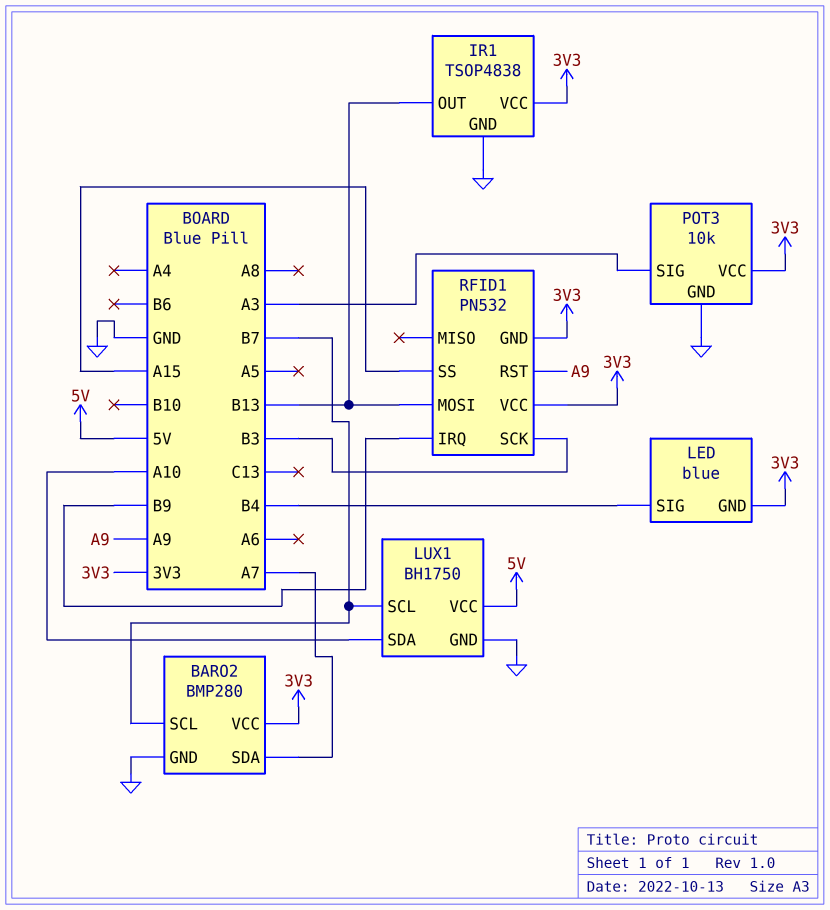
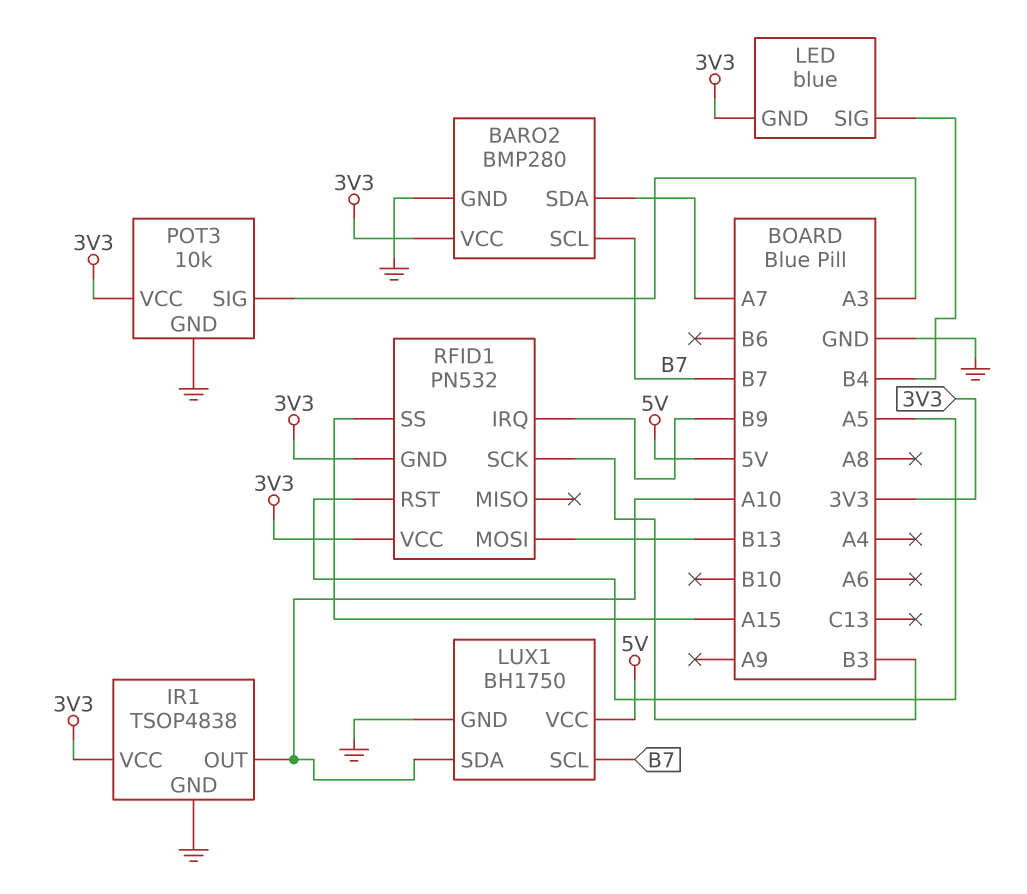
IR1 pin OUT: B13 -> A10
RFID1 pin RST: A9 -> A5

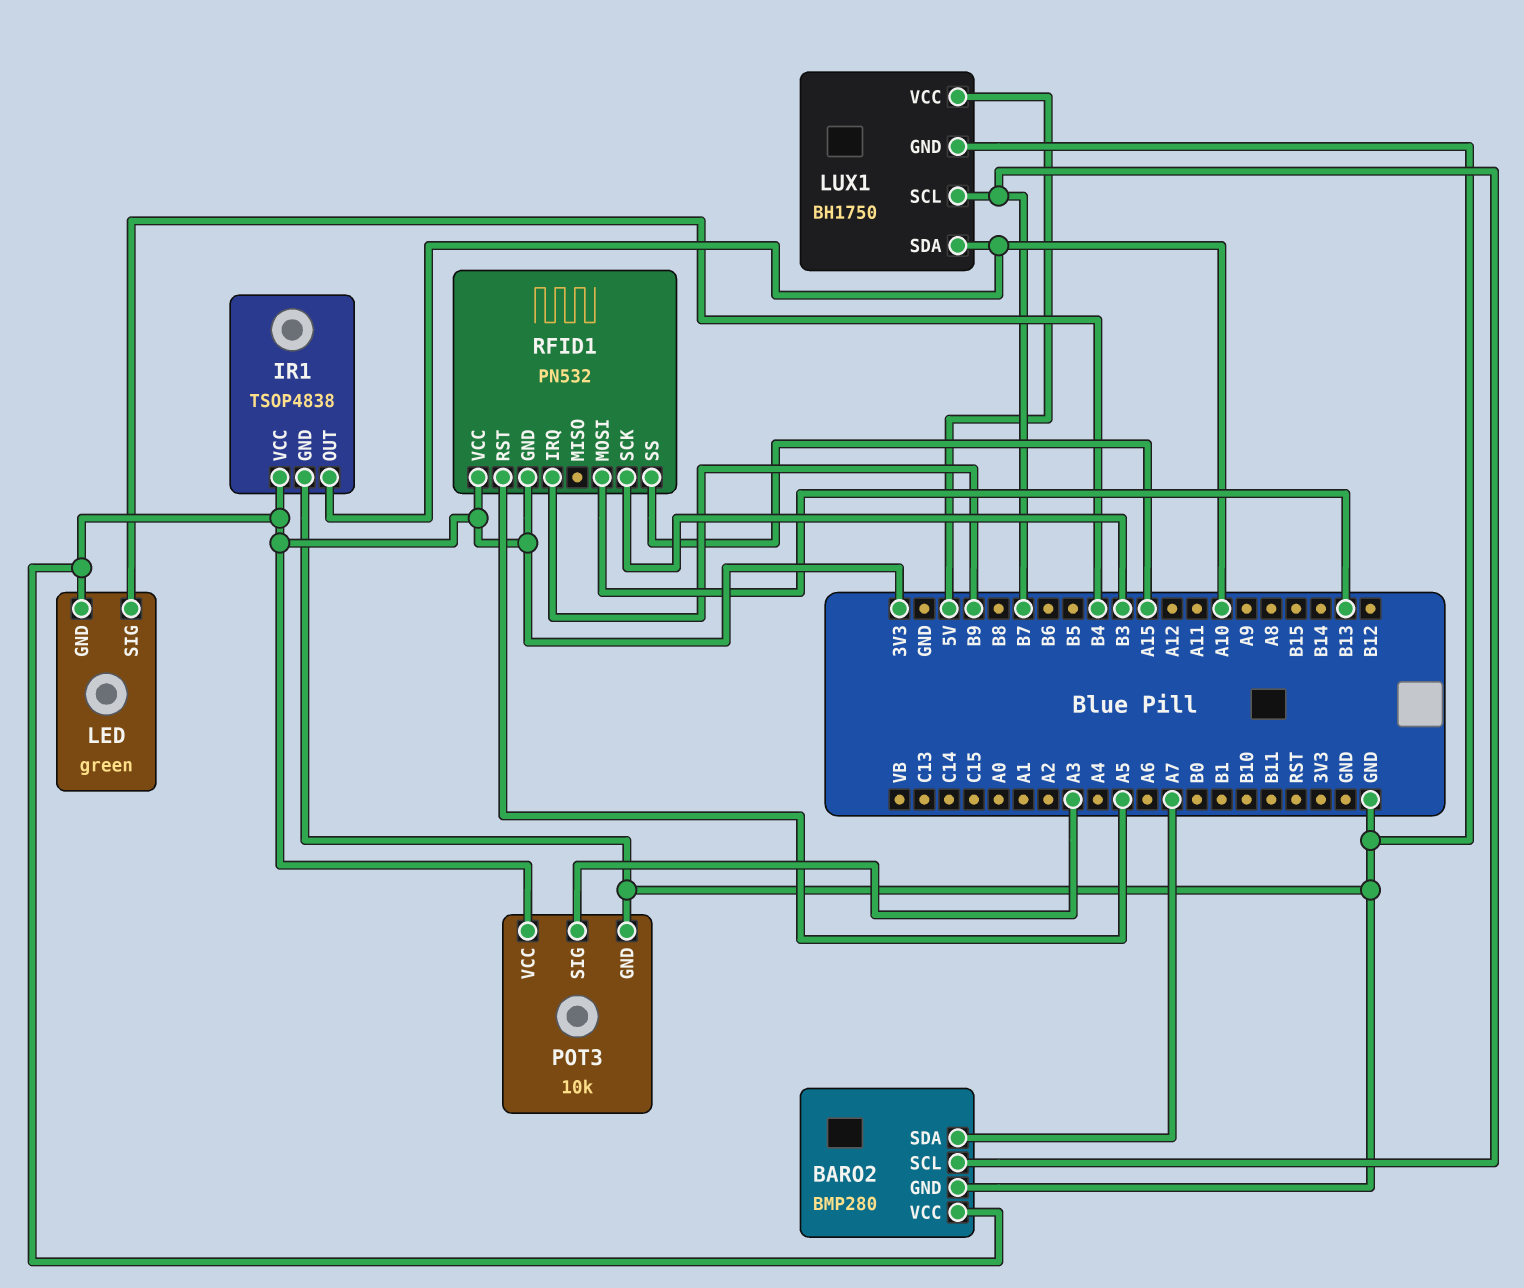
LED: blue -> green

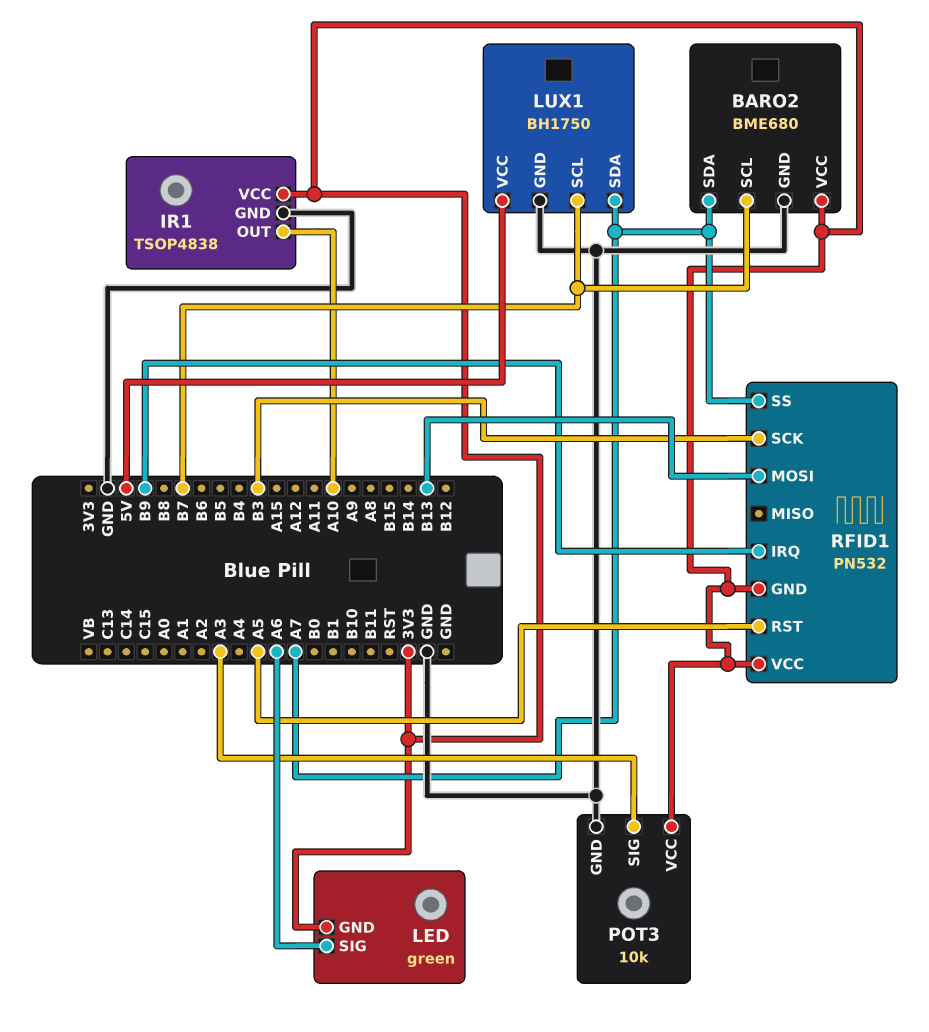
BARO2: BMP280 -> BME680
LED pin SIG: B4 -> A6
LUX1 pin SDA: A10 -> A7
RFID1 pin SS: A15 -> A7

